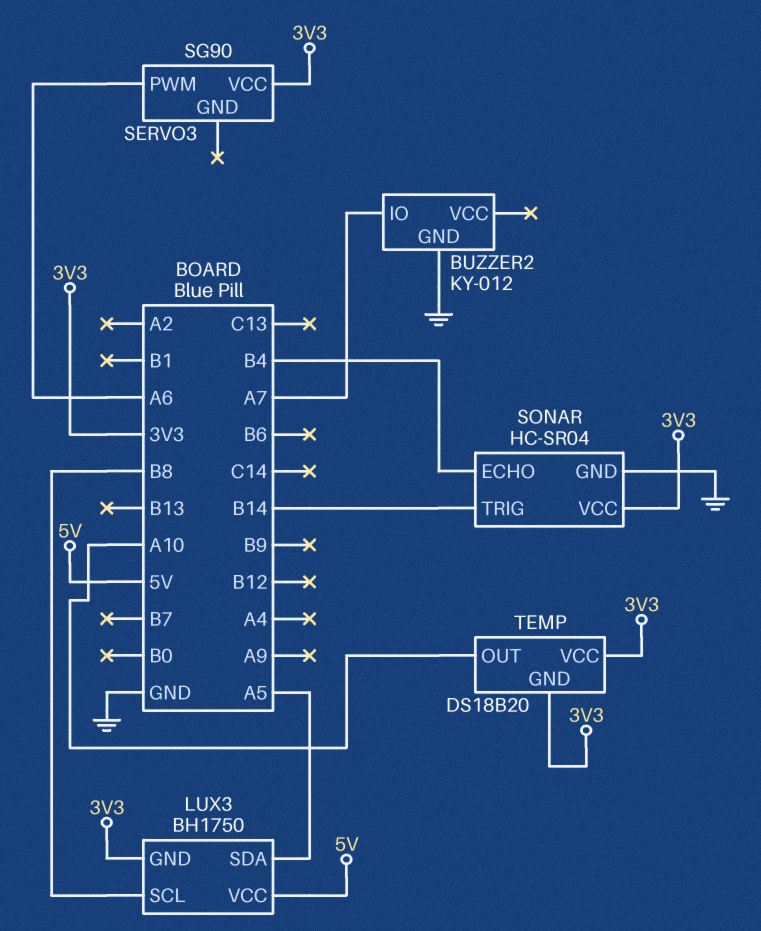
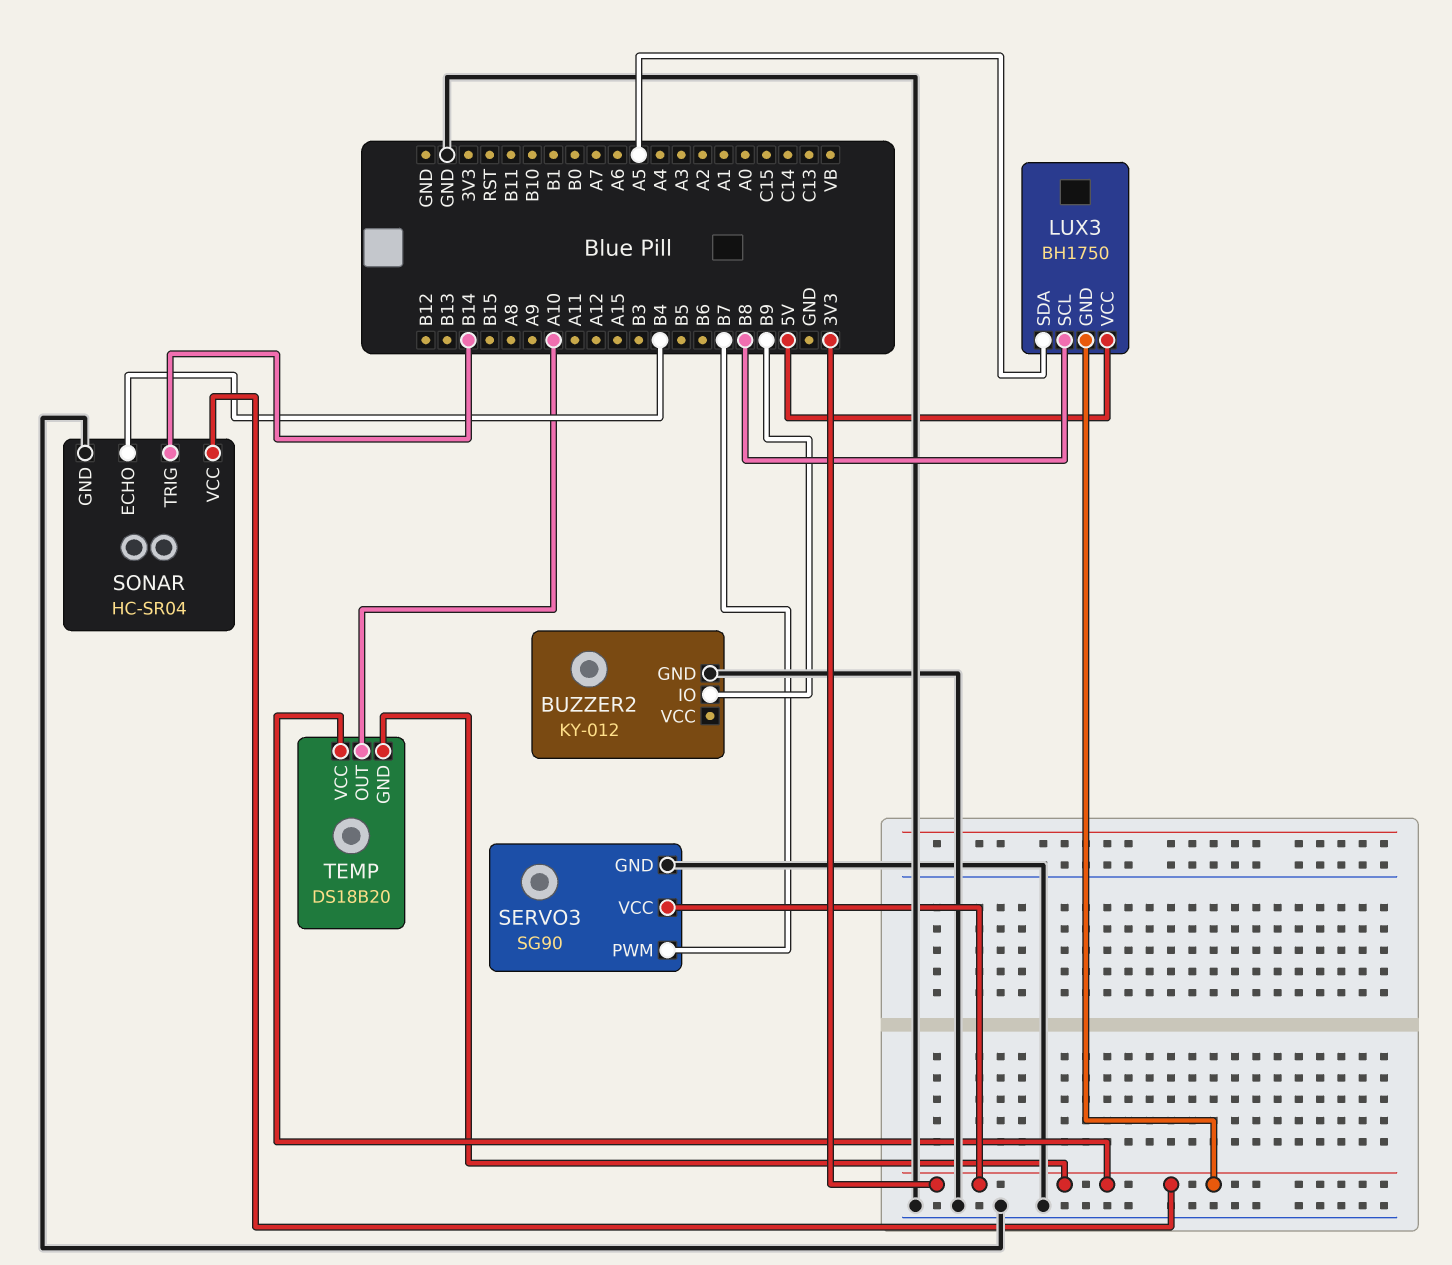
BUZZER2 pin IO: A7 -> B9
SERVO3 pin GND: none -> GND
SERVO3 pin PWM: A6 -> B7

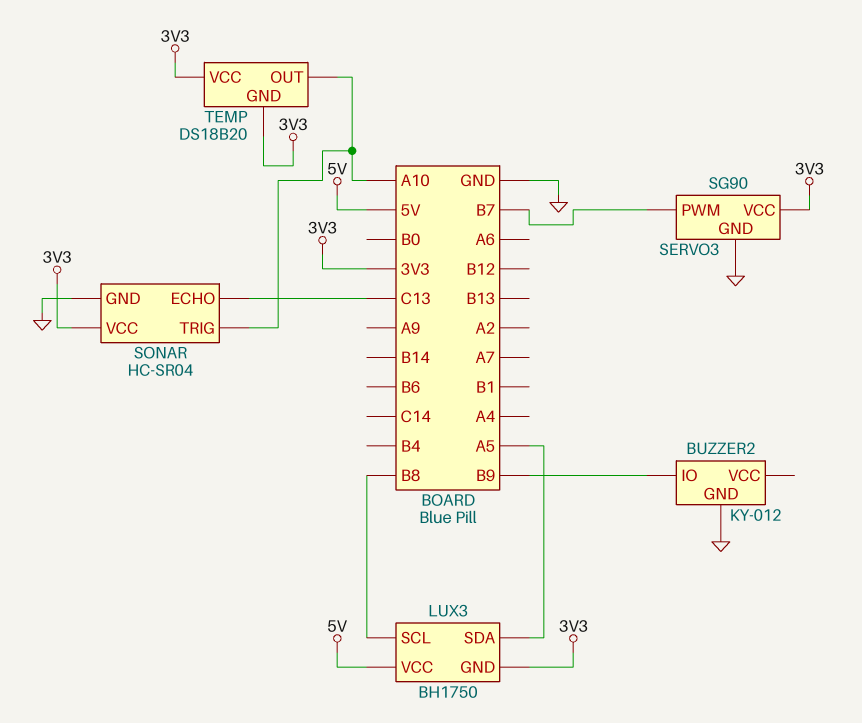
SONAR pin ECHO: B4 -> C13
SONAR pin TRIG: B14 -> A10

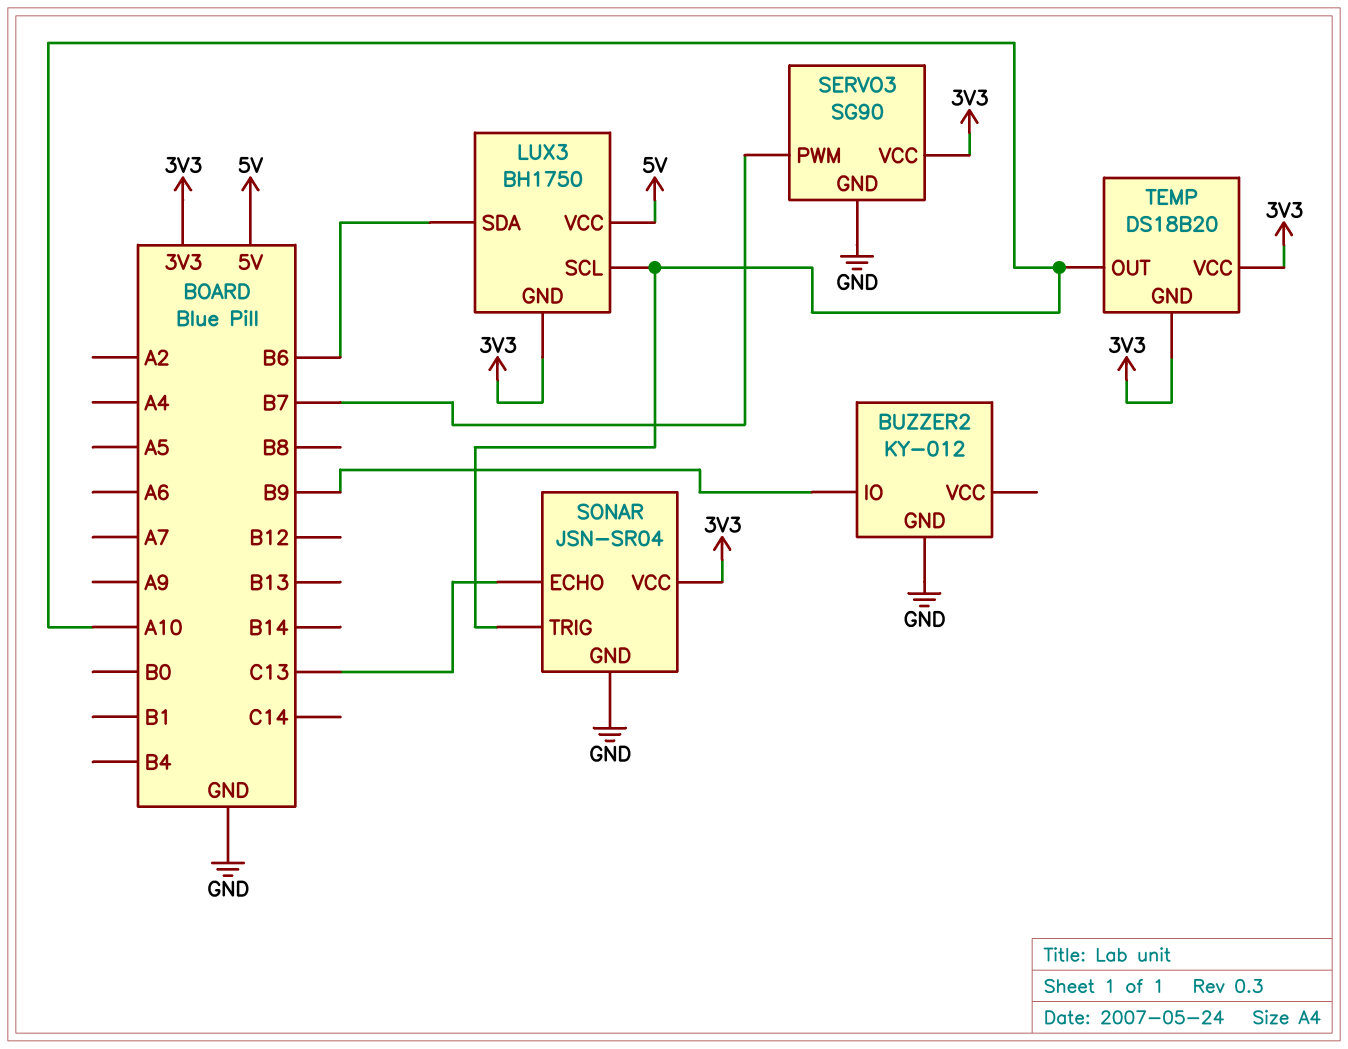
LUX3 pin SCL: B8 -> A10
LUX3 pin SDA: A5 -> B6
SONAR: HC-SR04 -> JSN-SR04

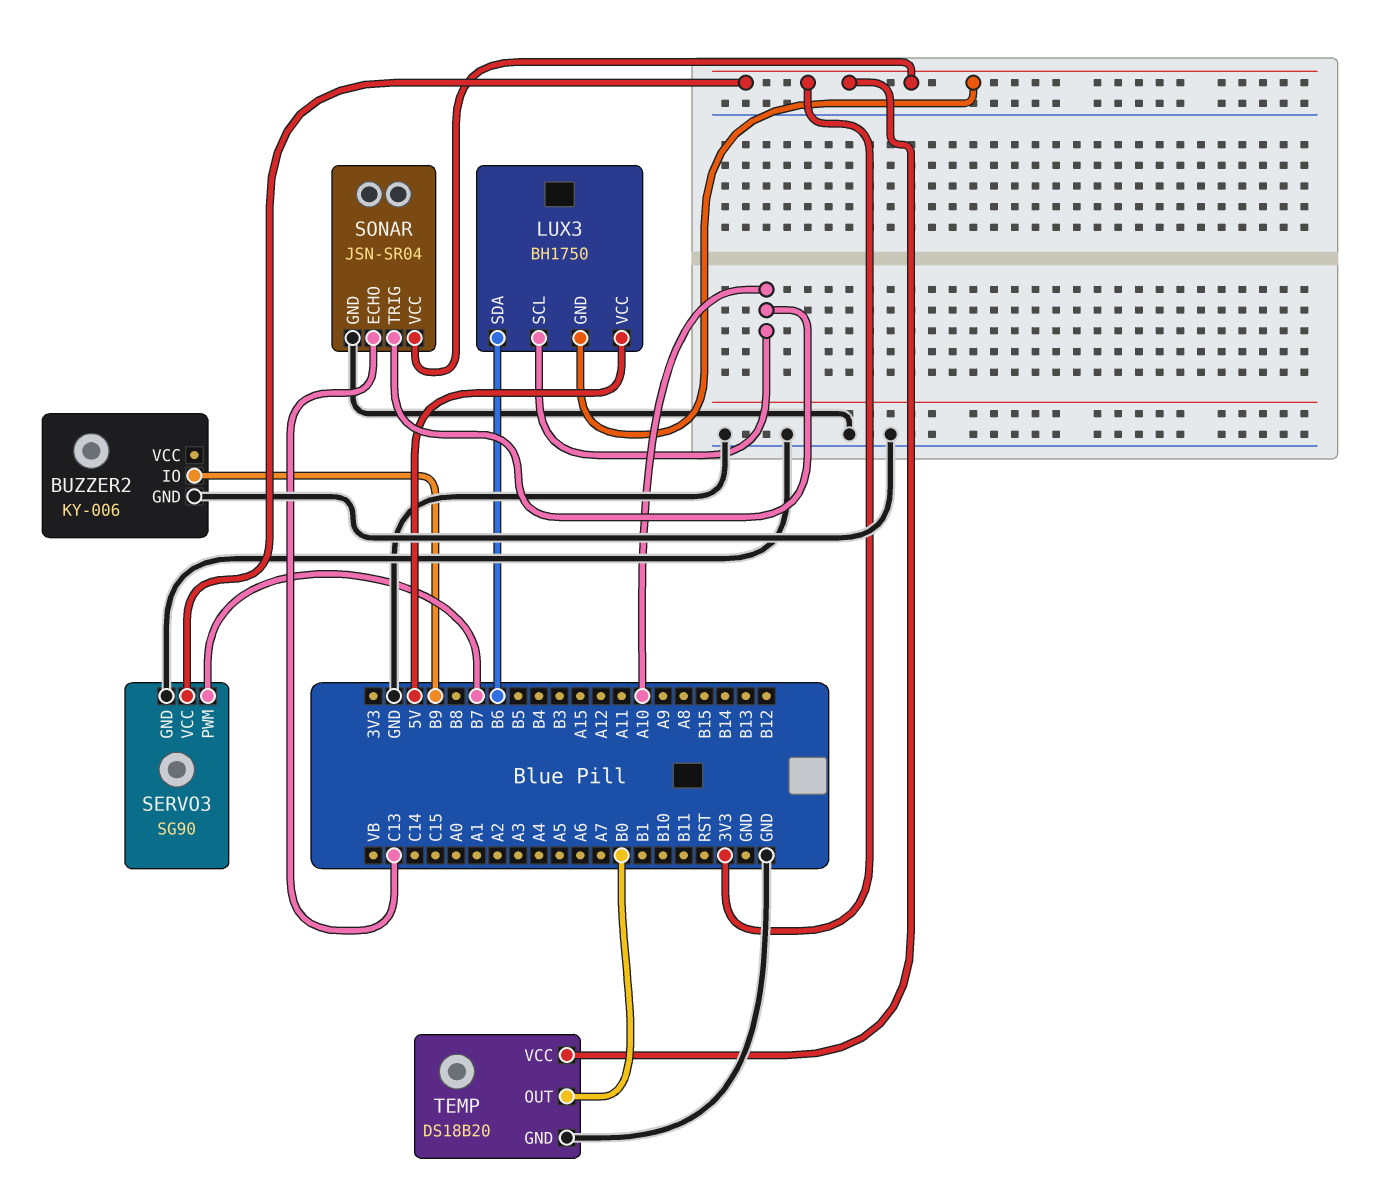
BUZZER2: KY-012 -> KY-006
TEMP pin GND: 3V3 -> GND
TEMP pin OUT: A10 -> B0

